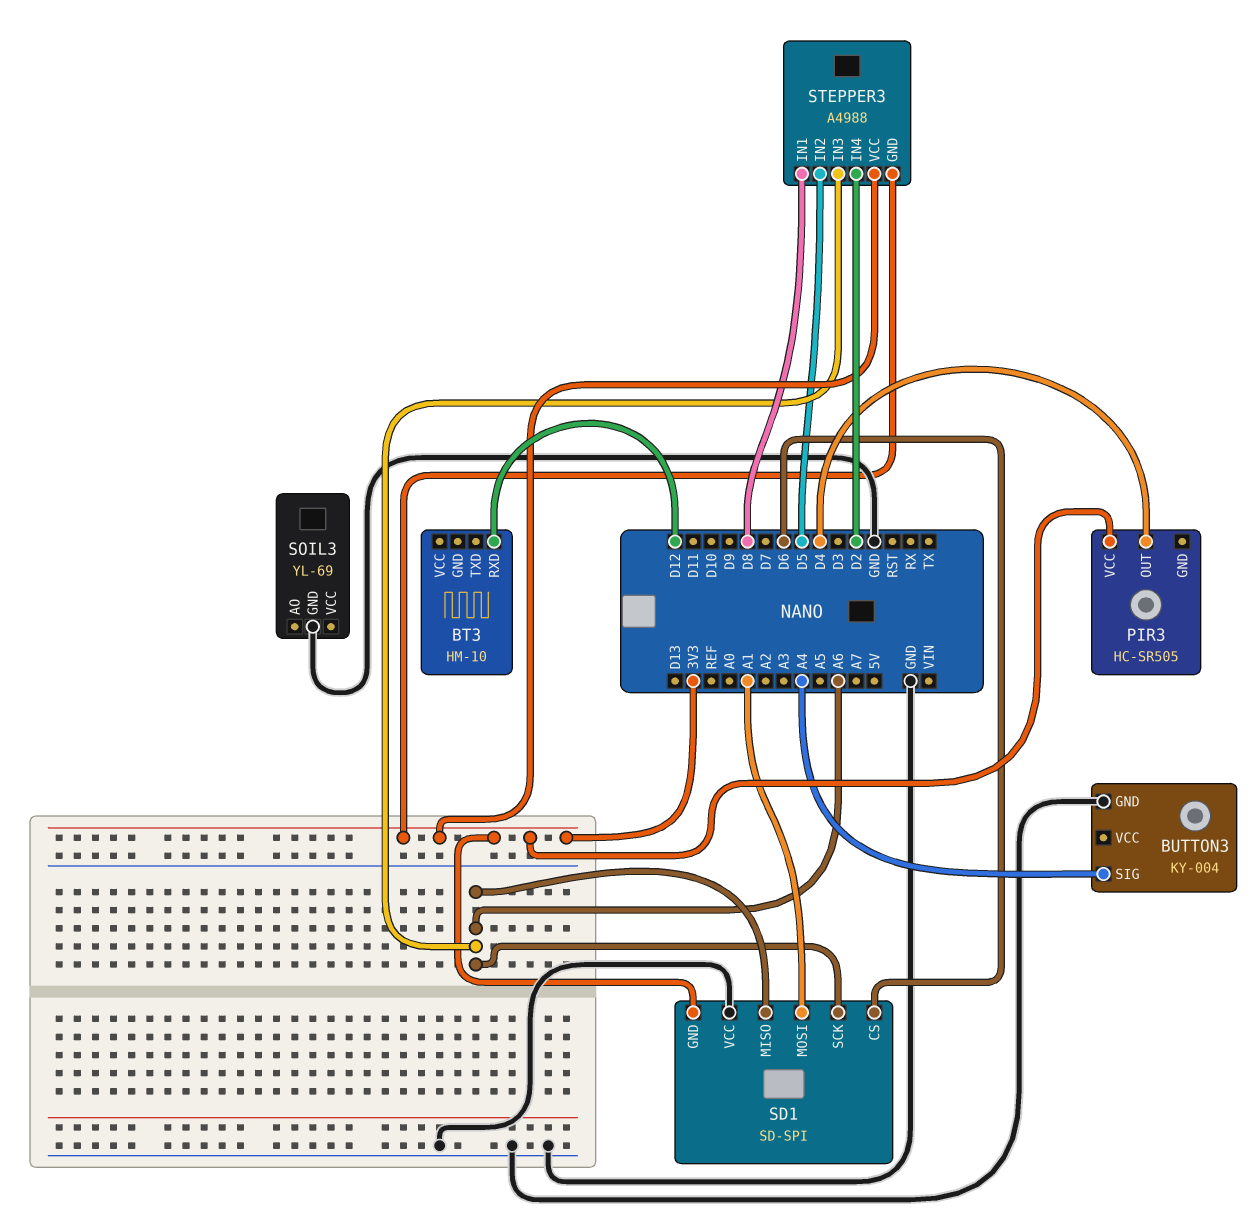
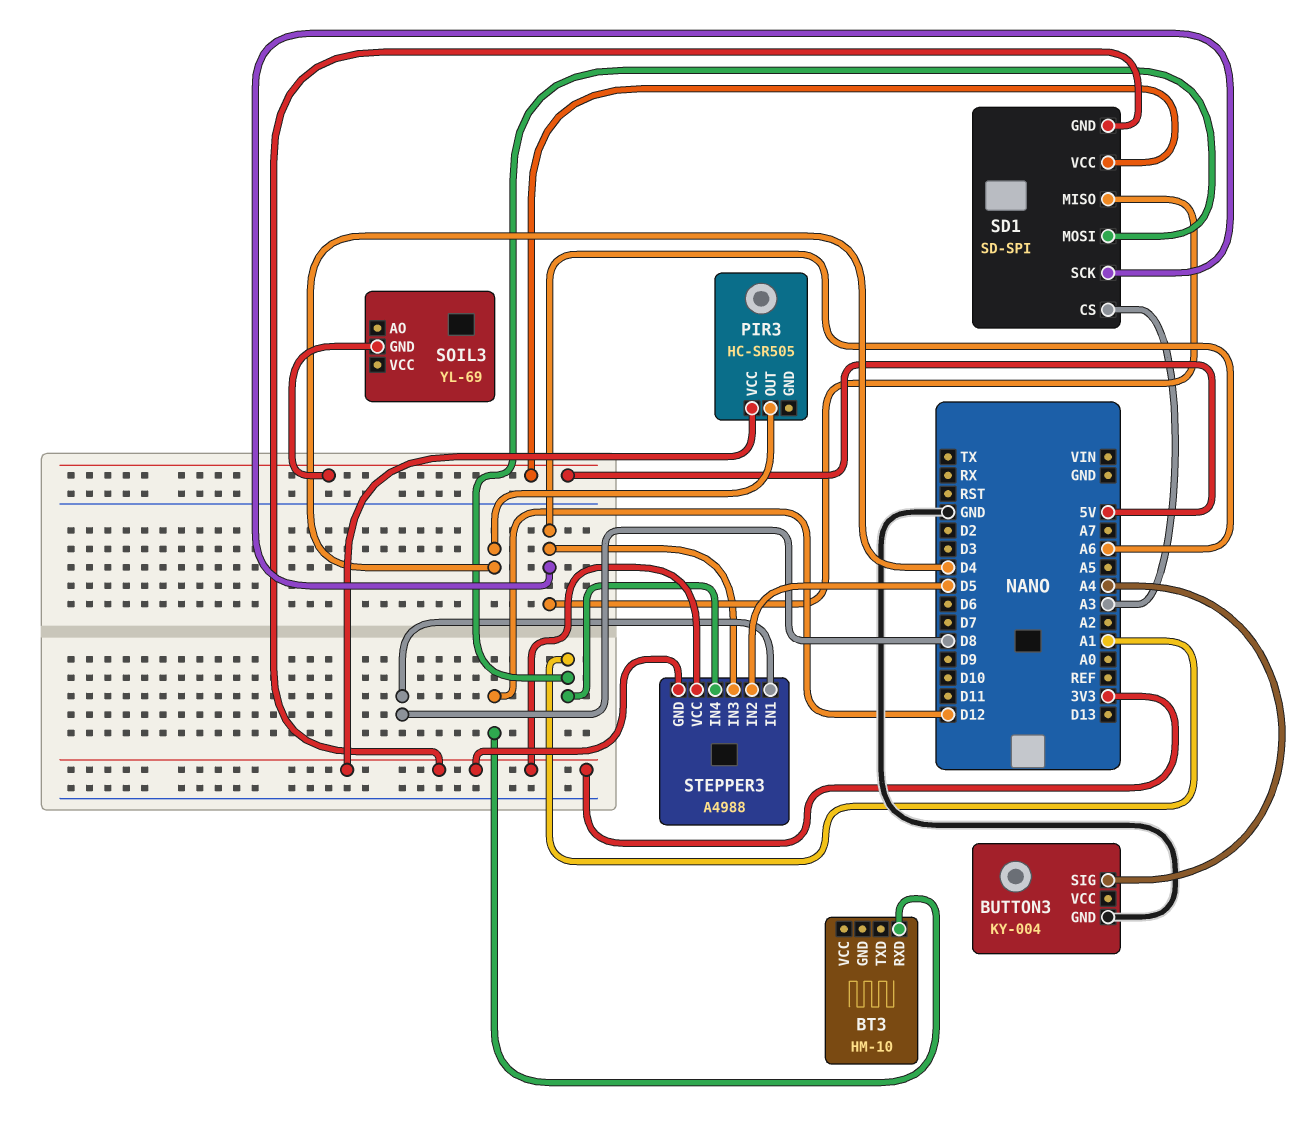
SD1 pin CS: D6 -> A3
SD1 pin VCC: GND -> 5V
SOIL3 pin GND: GND -> 5V
STEPPER3 pin IN4: D2 -> A1

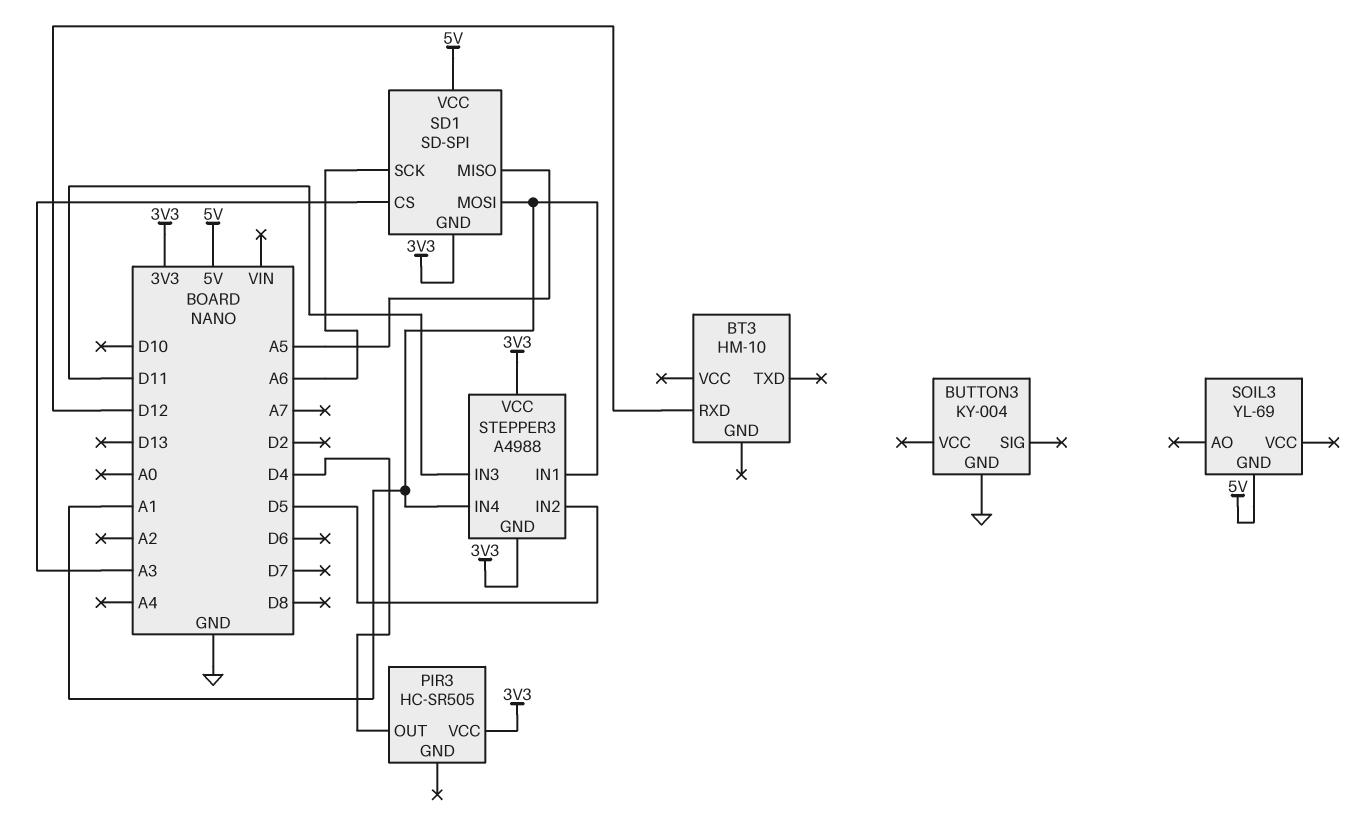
BUTTON3 pin SIG: A4 -> none
SD1 pin MISO: A6 -> A5
STEPPER3 pin IN1: D8 -> A1
STEPPER3 pin IN3: A6 -> D11

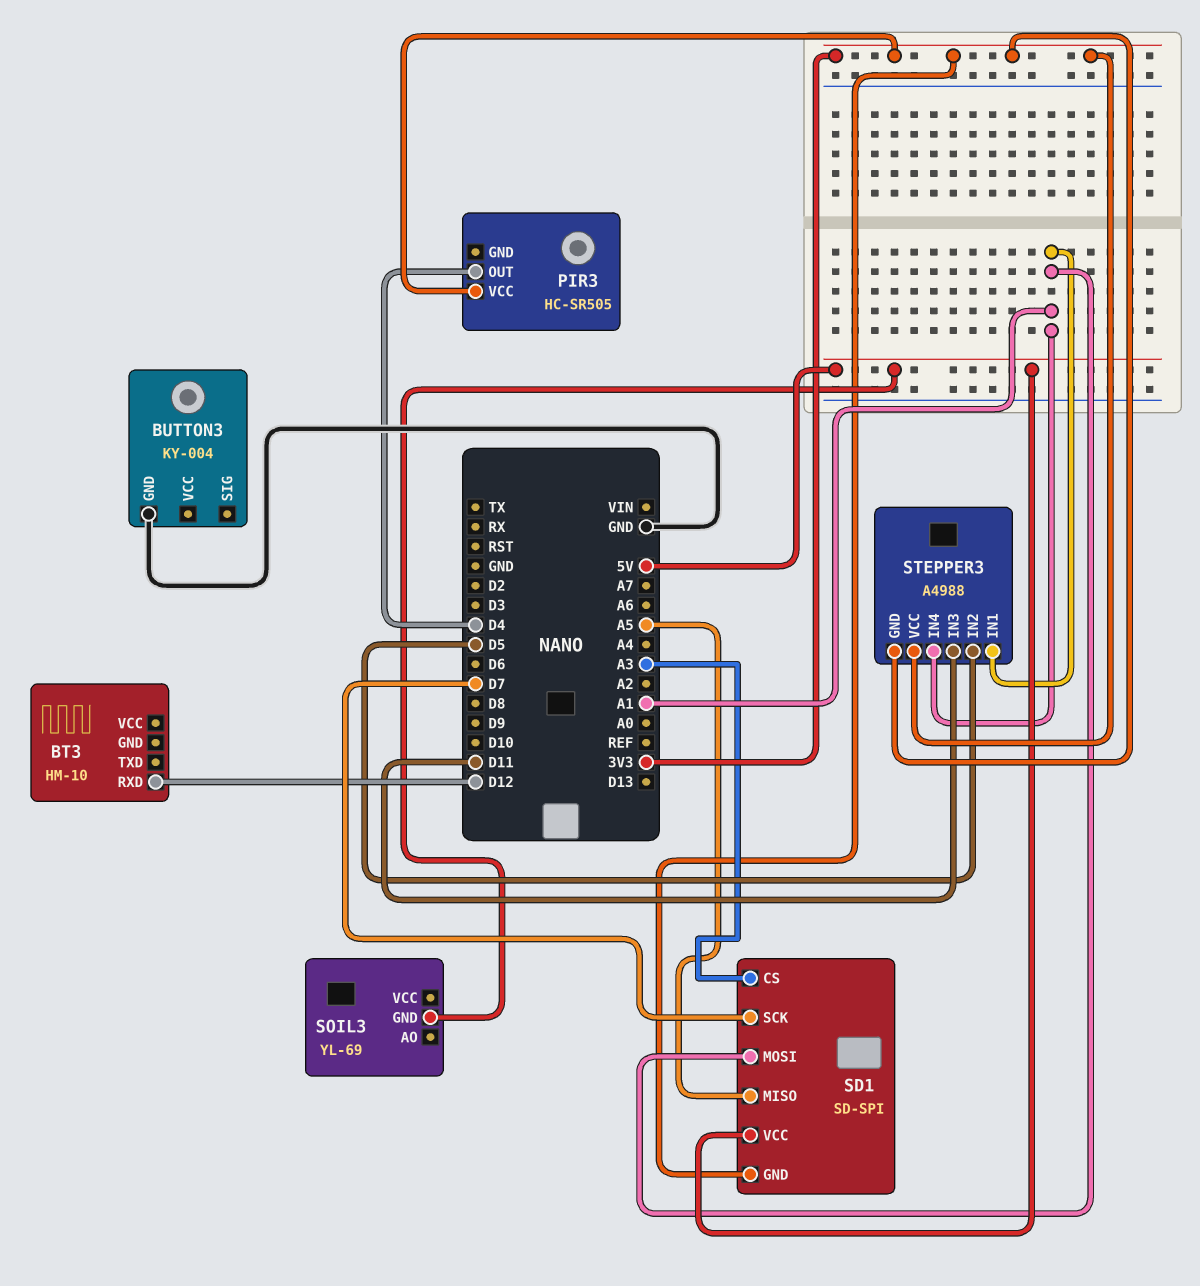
SD1 pin SCK: A6 -> D7

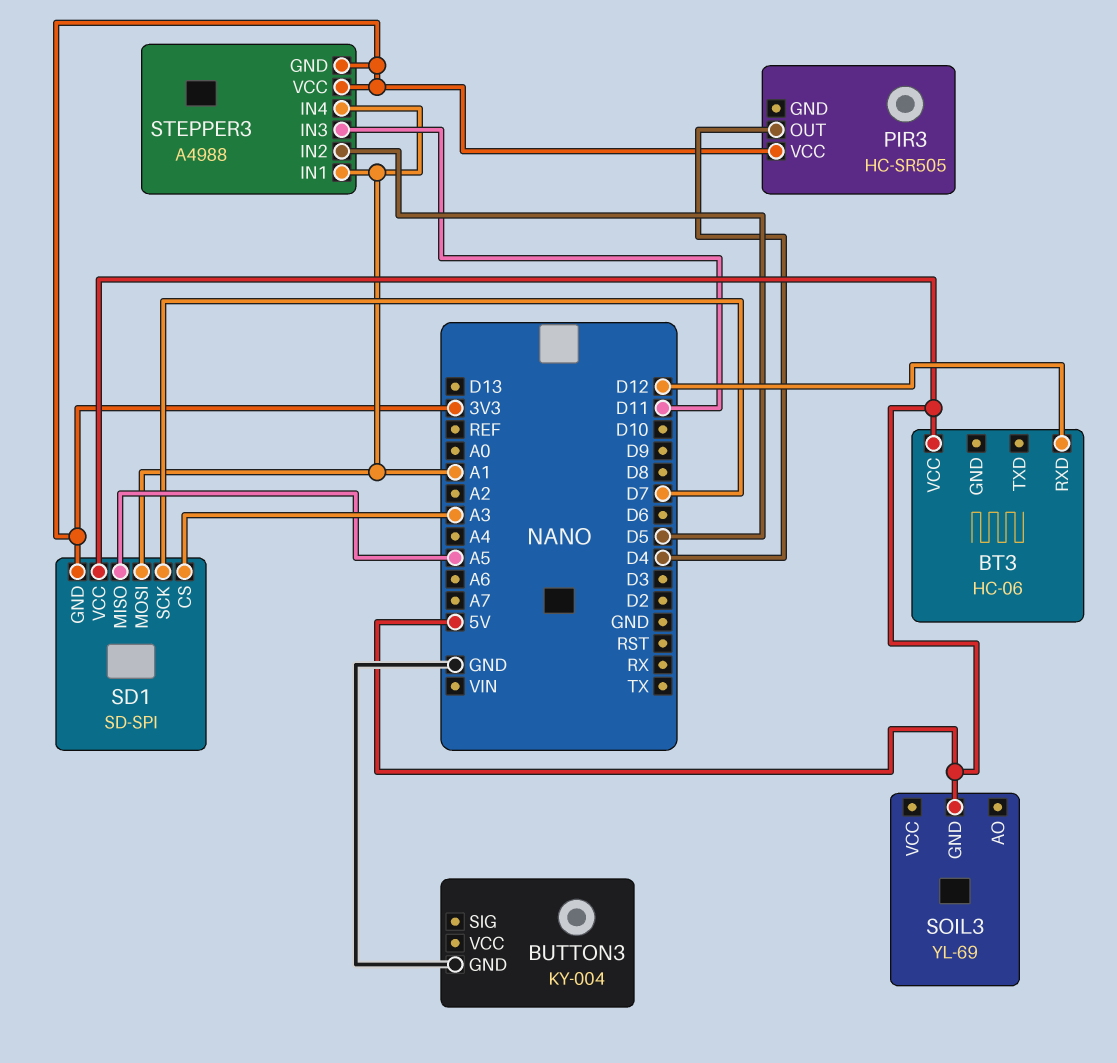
BT3: HM-10 -> HC-06
BT3 pin VCC: none -> 5V

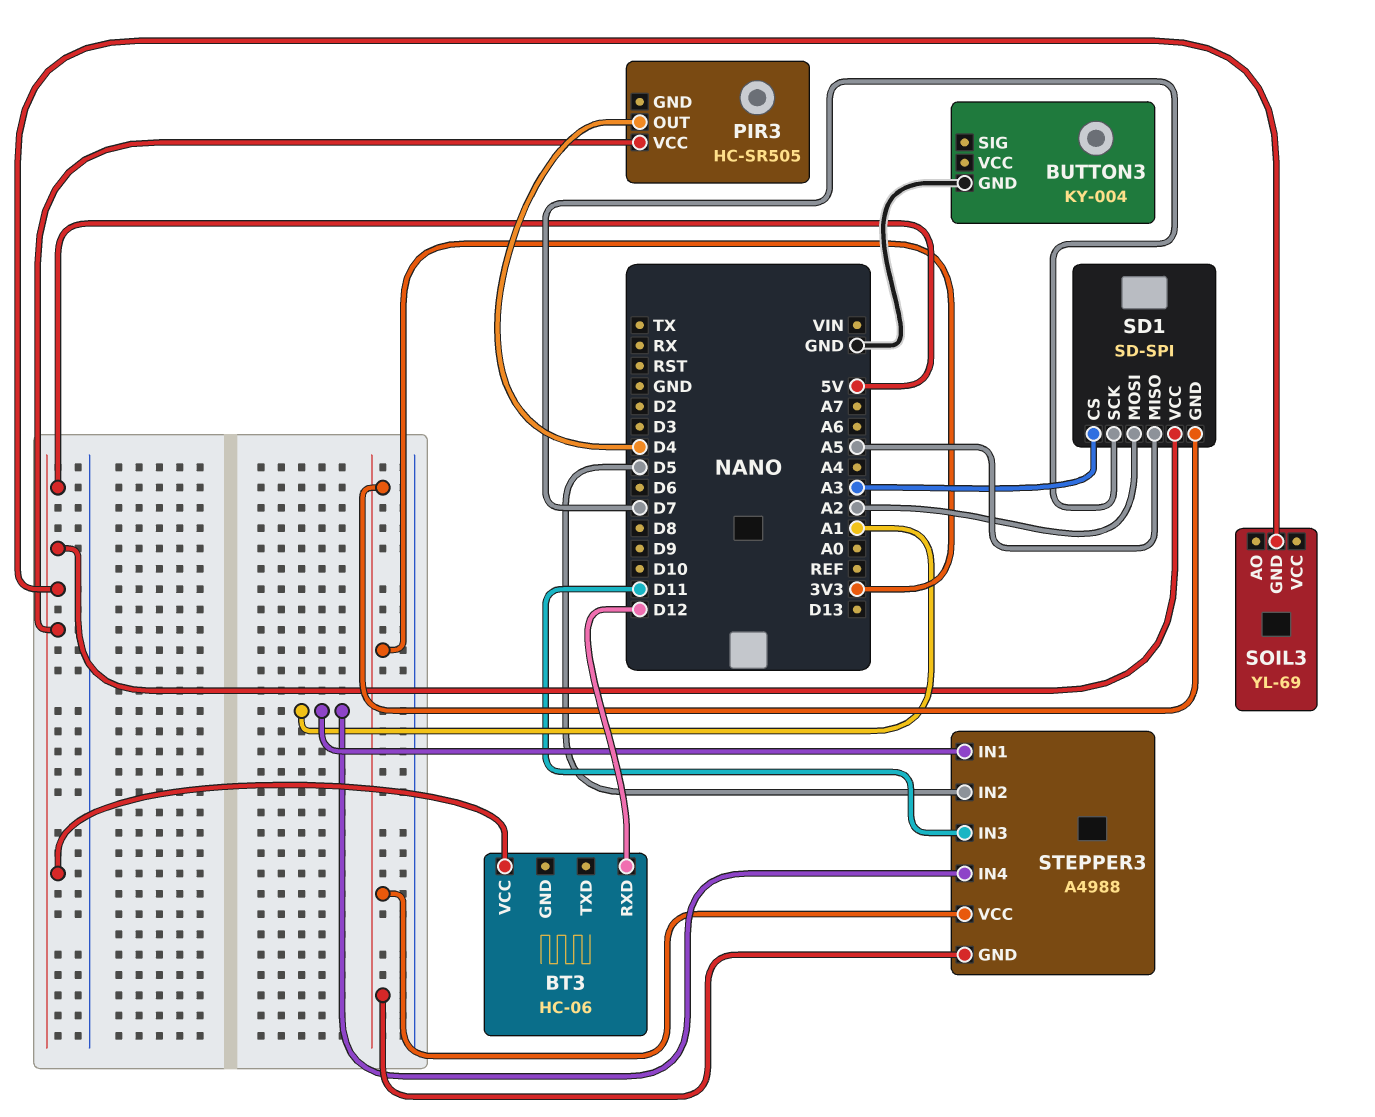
PIR3 pin VCC: 3V3 -> 5V
SD1 pin MOSI: A1 -> A2

